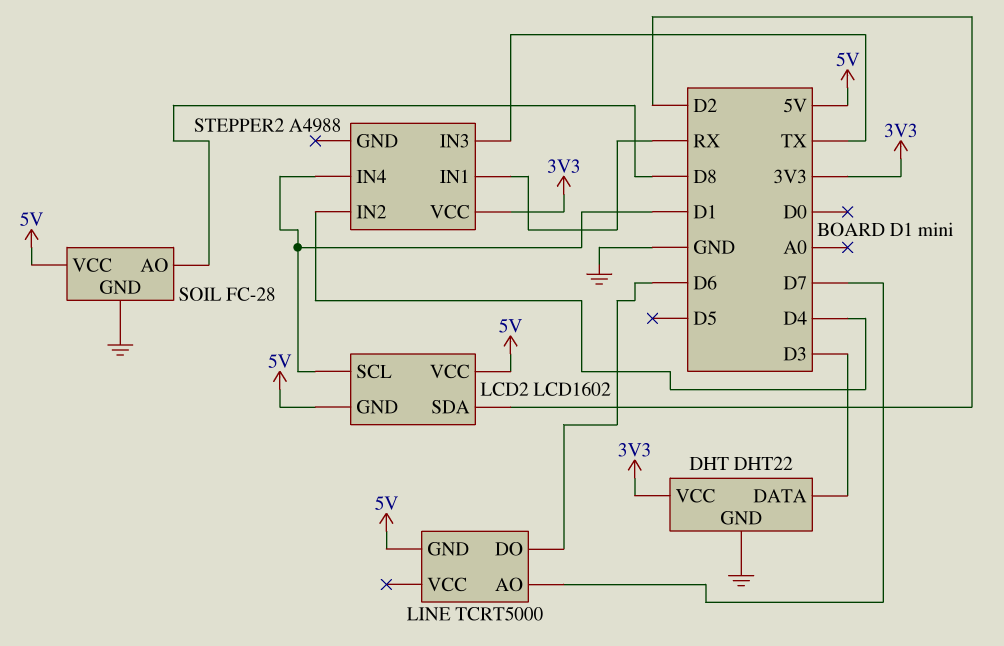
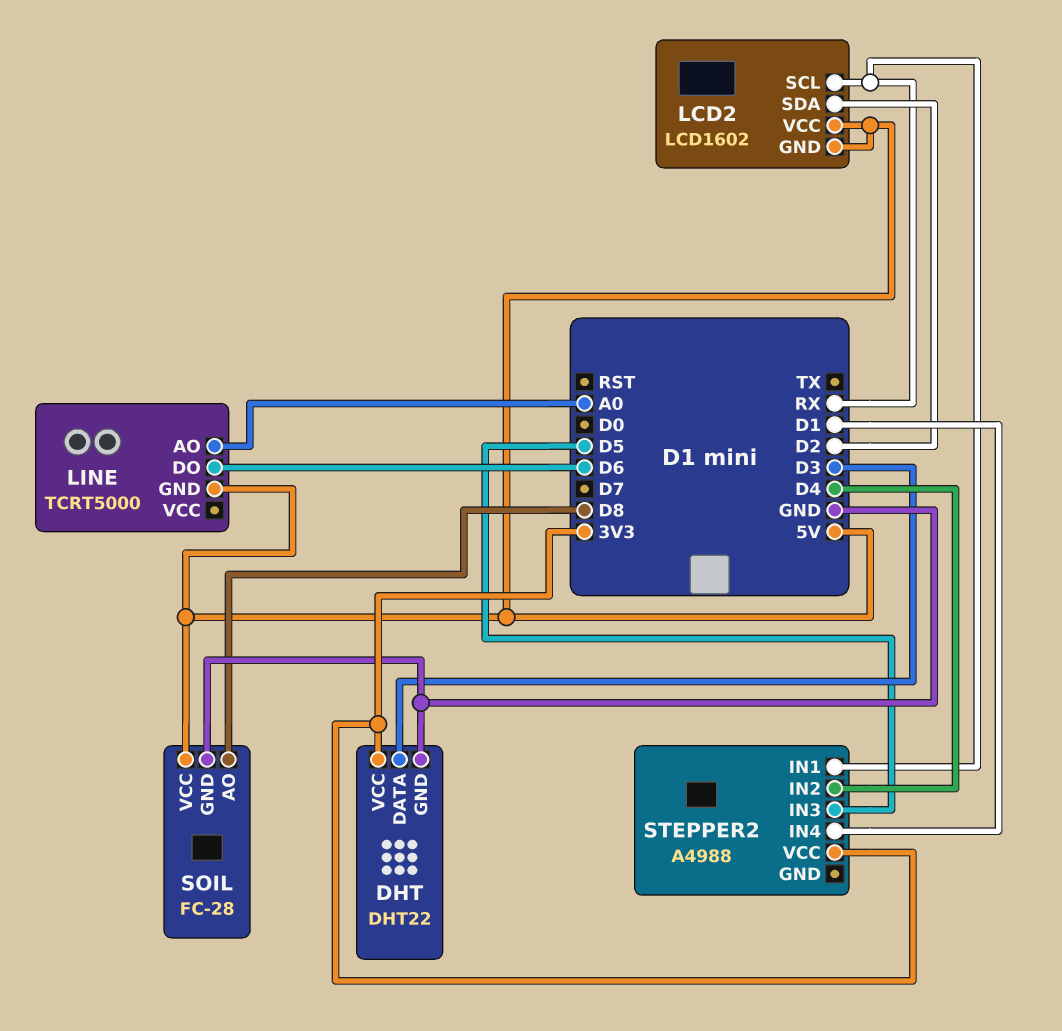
LCD2 pin SCL: D1 -> RX
LINE pin AO: D7 -> A0
STEPPER2 pin IN3: TX -> D5

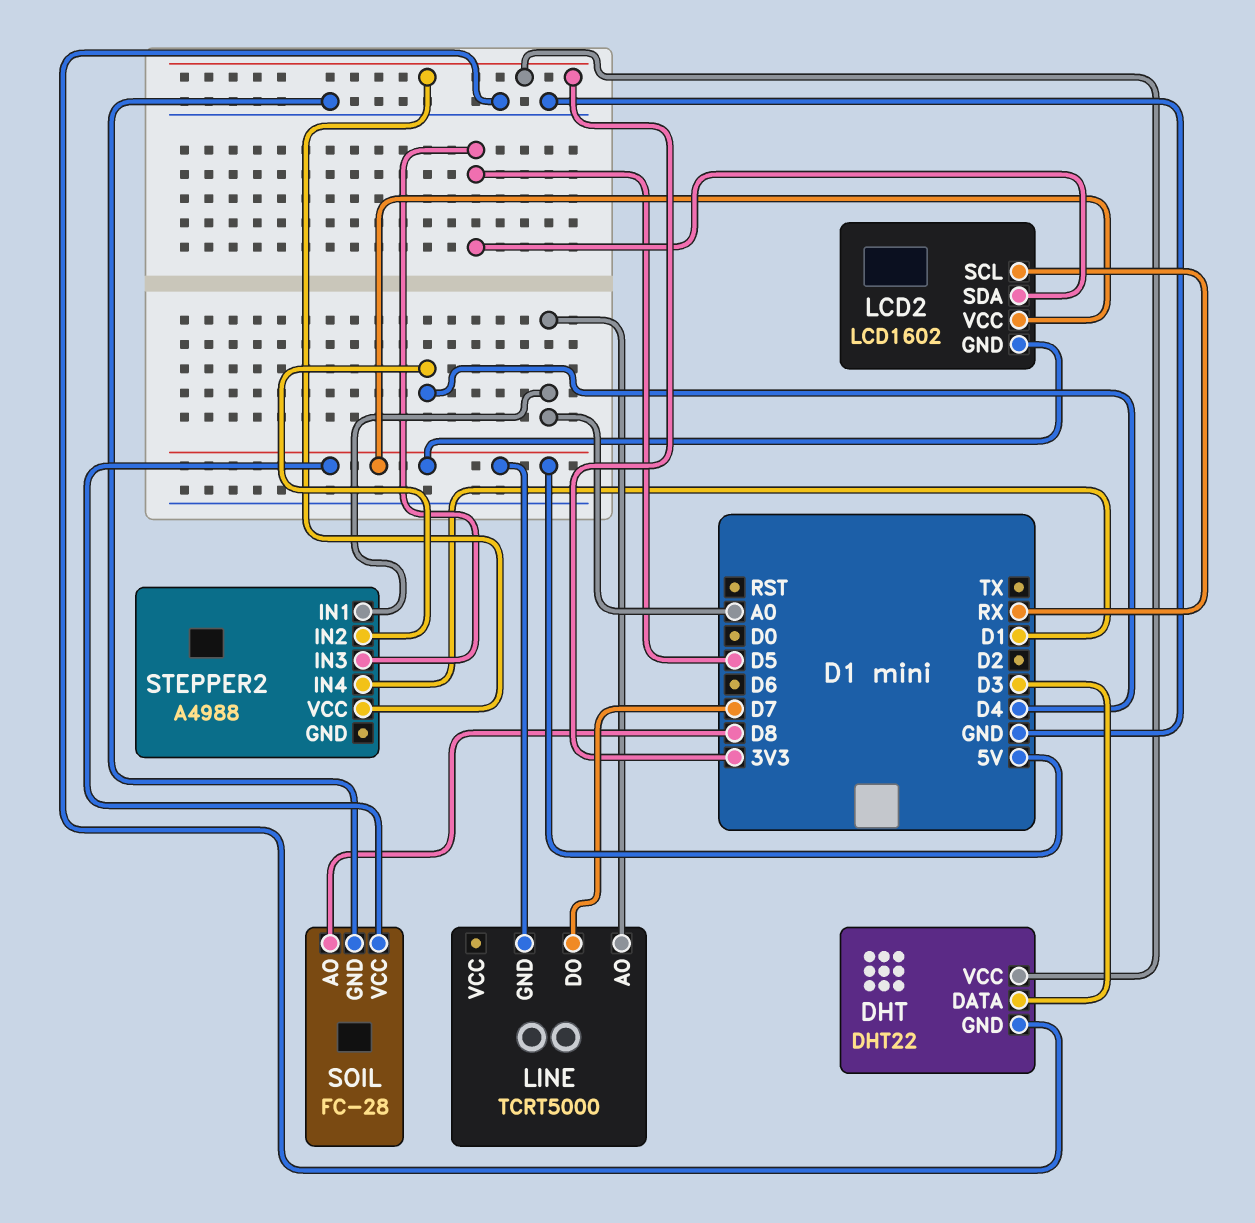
LCD2 pin SDA: D2 -> D5
LINE pin DO: D6 -> D7
STEPPER2 pin IN1: RX -> A0

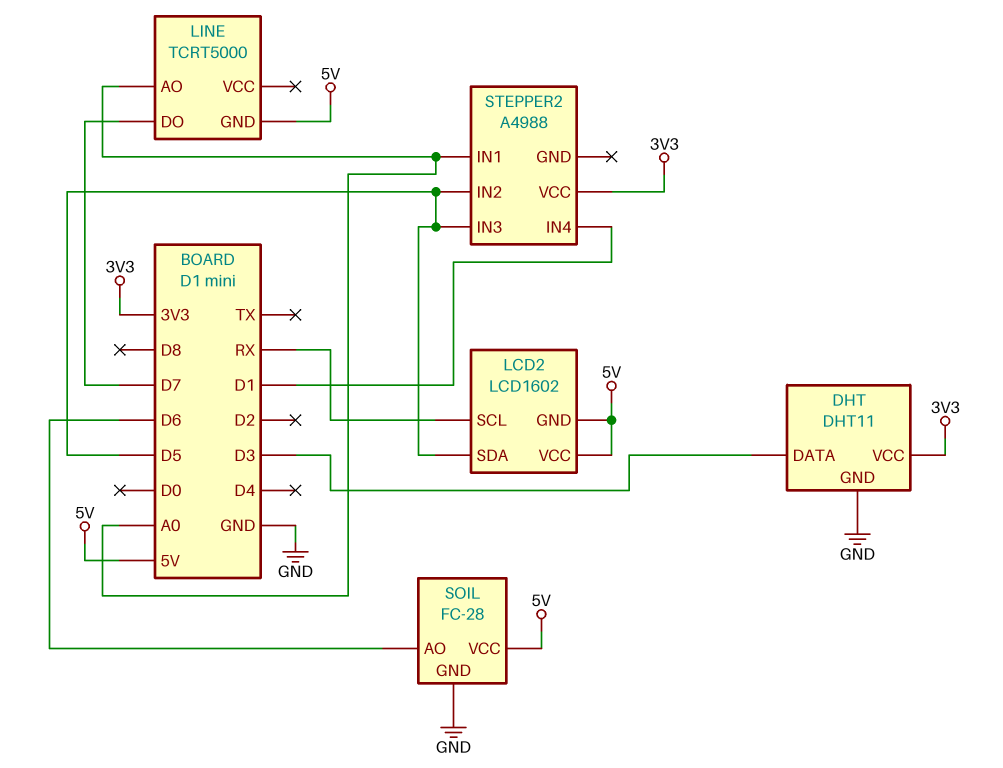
DHT: DHT22 -> DHT11
SOIL pin AO: D8 -> D6
STEPPER2 pin IN2: D4 -> D5

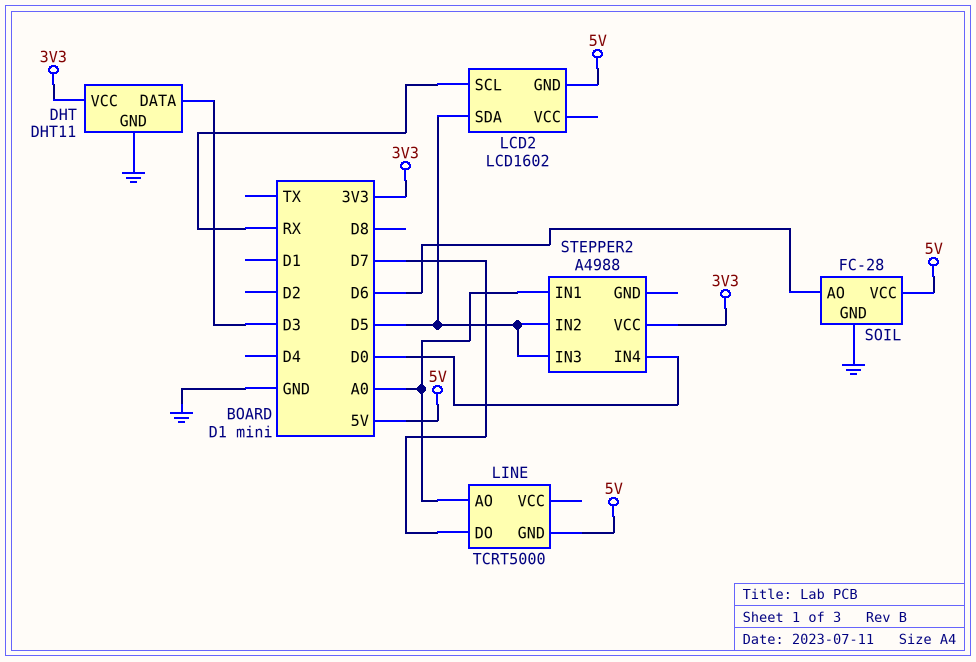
LCD2 pin VCC: 5V -> none
STEPPER2 pin IN4: D1 -> D0

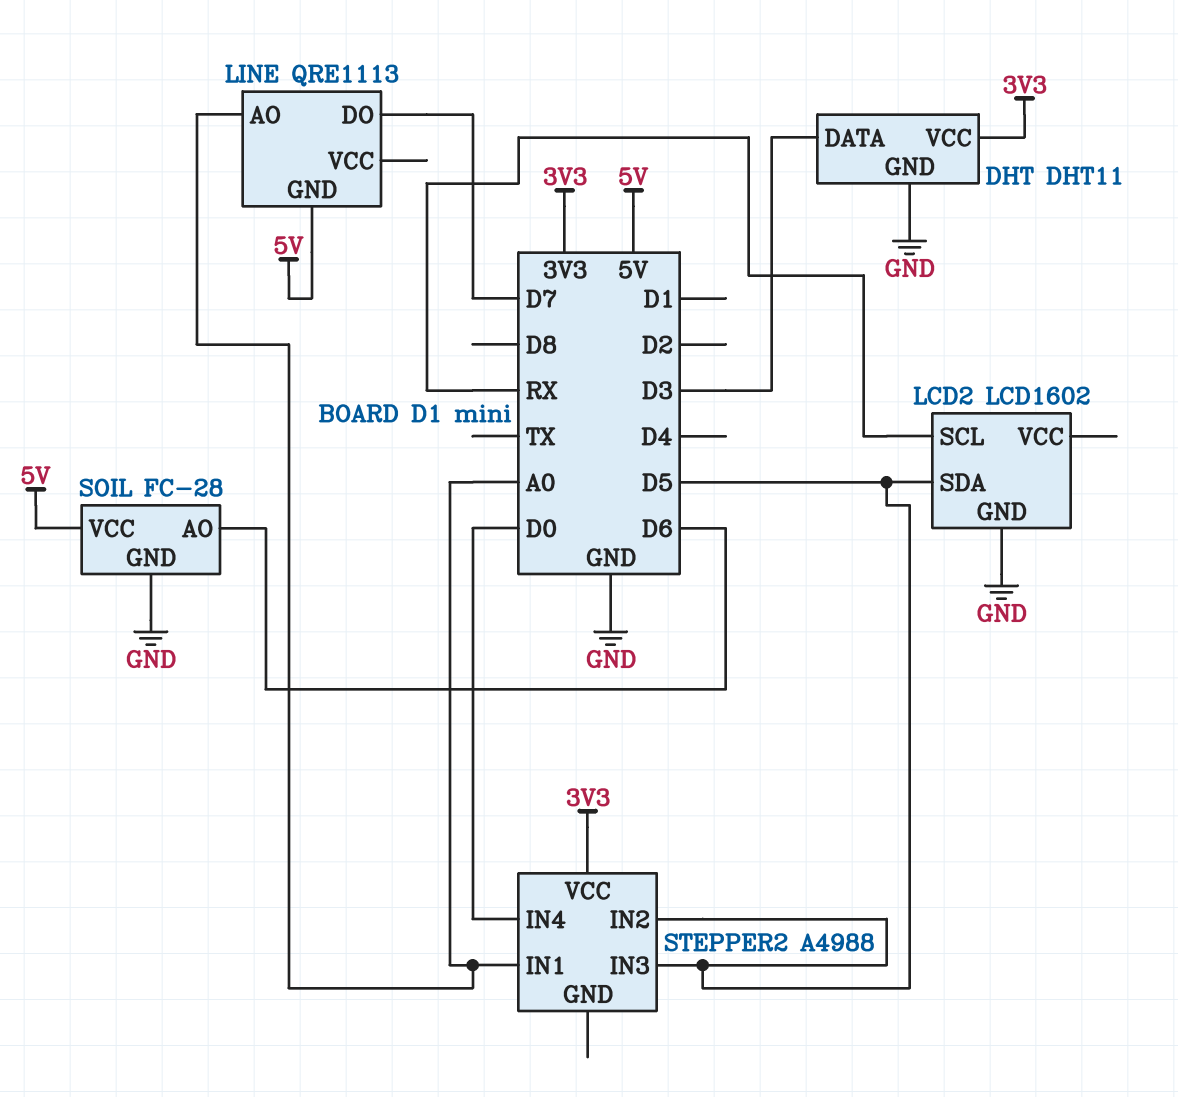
LCD2 pin GND: 5V -> GND
LINE: TCRT5000 -> QRE1113

